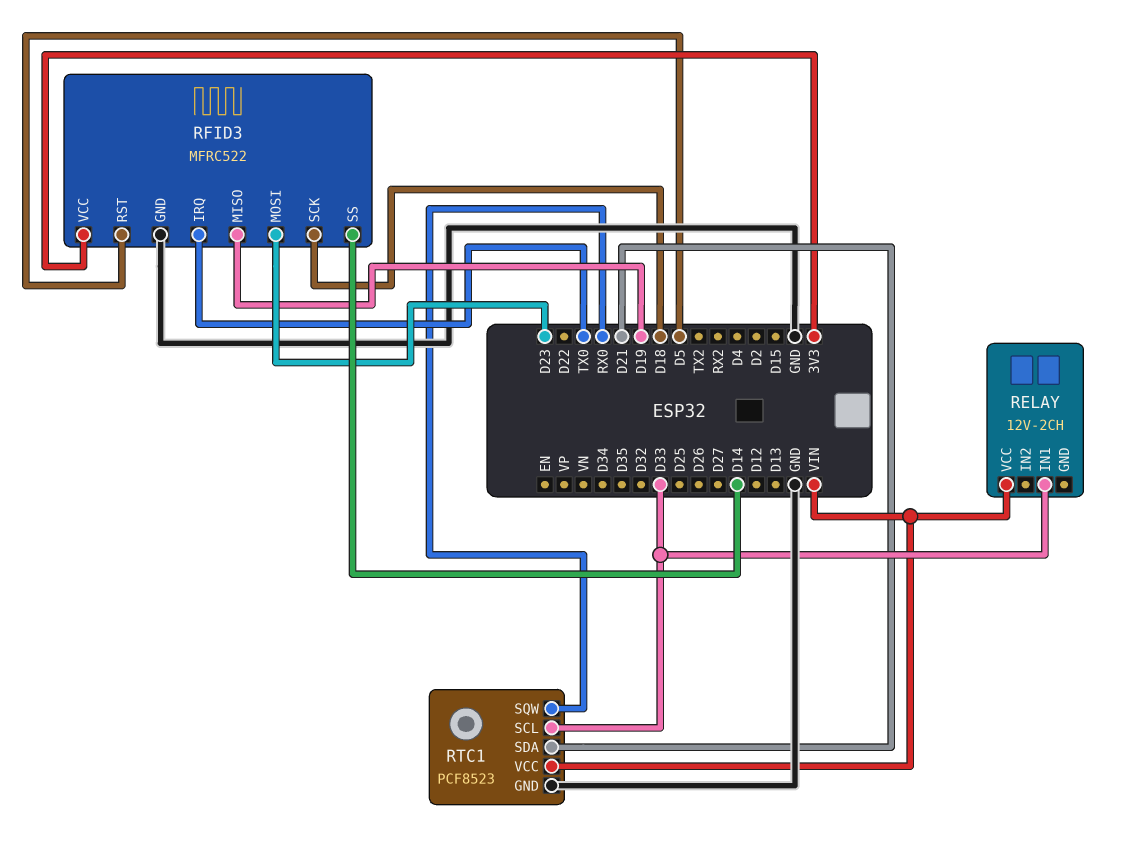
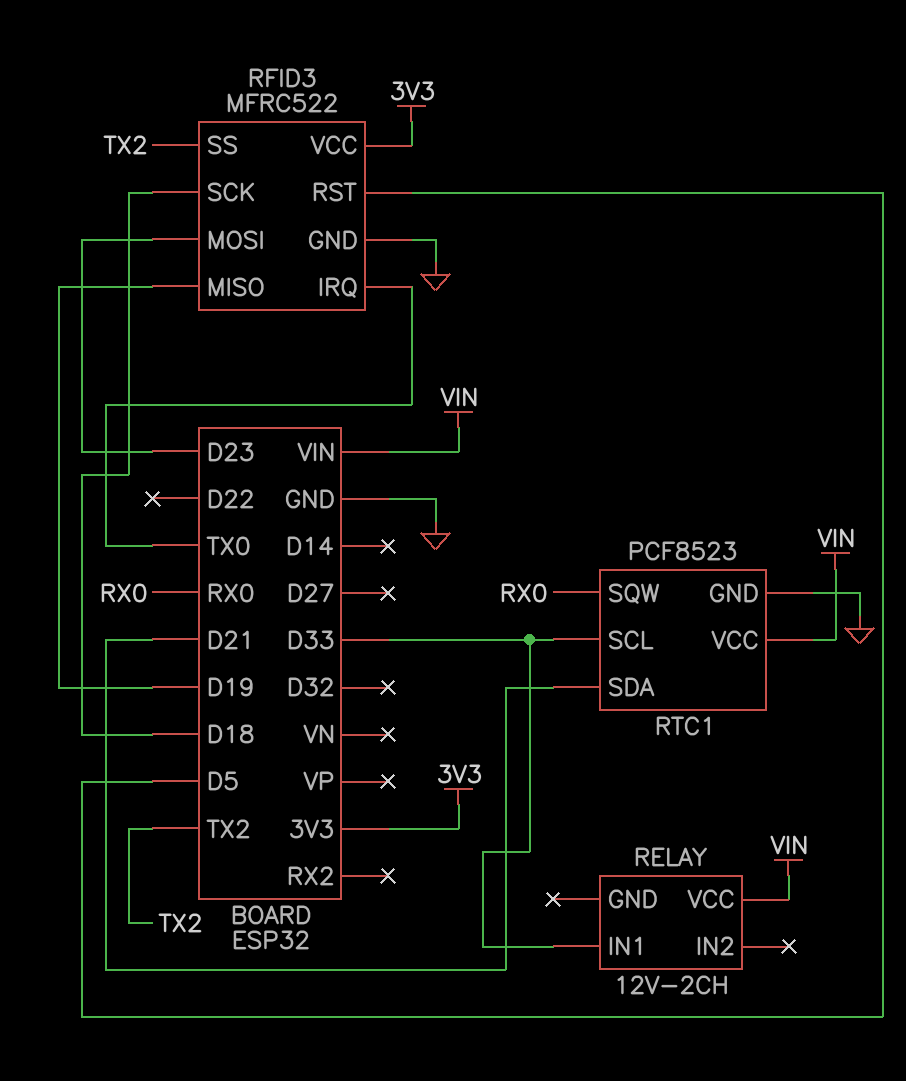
RFID3 pin SS: D14 -> TX2

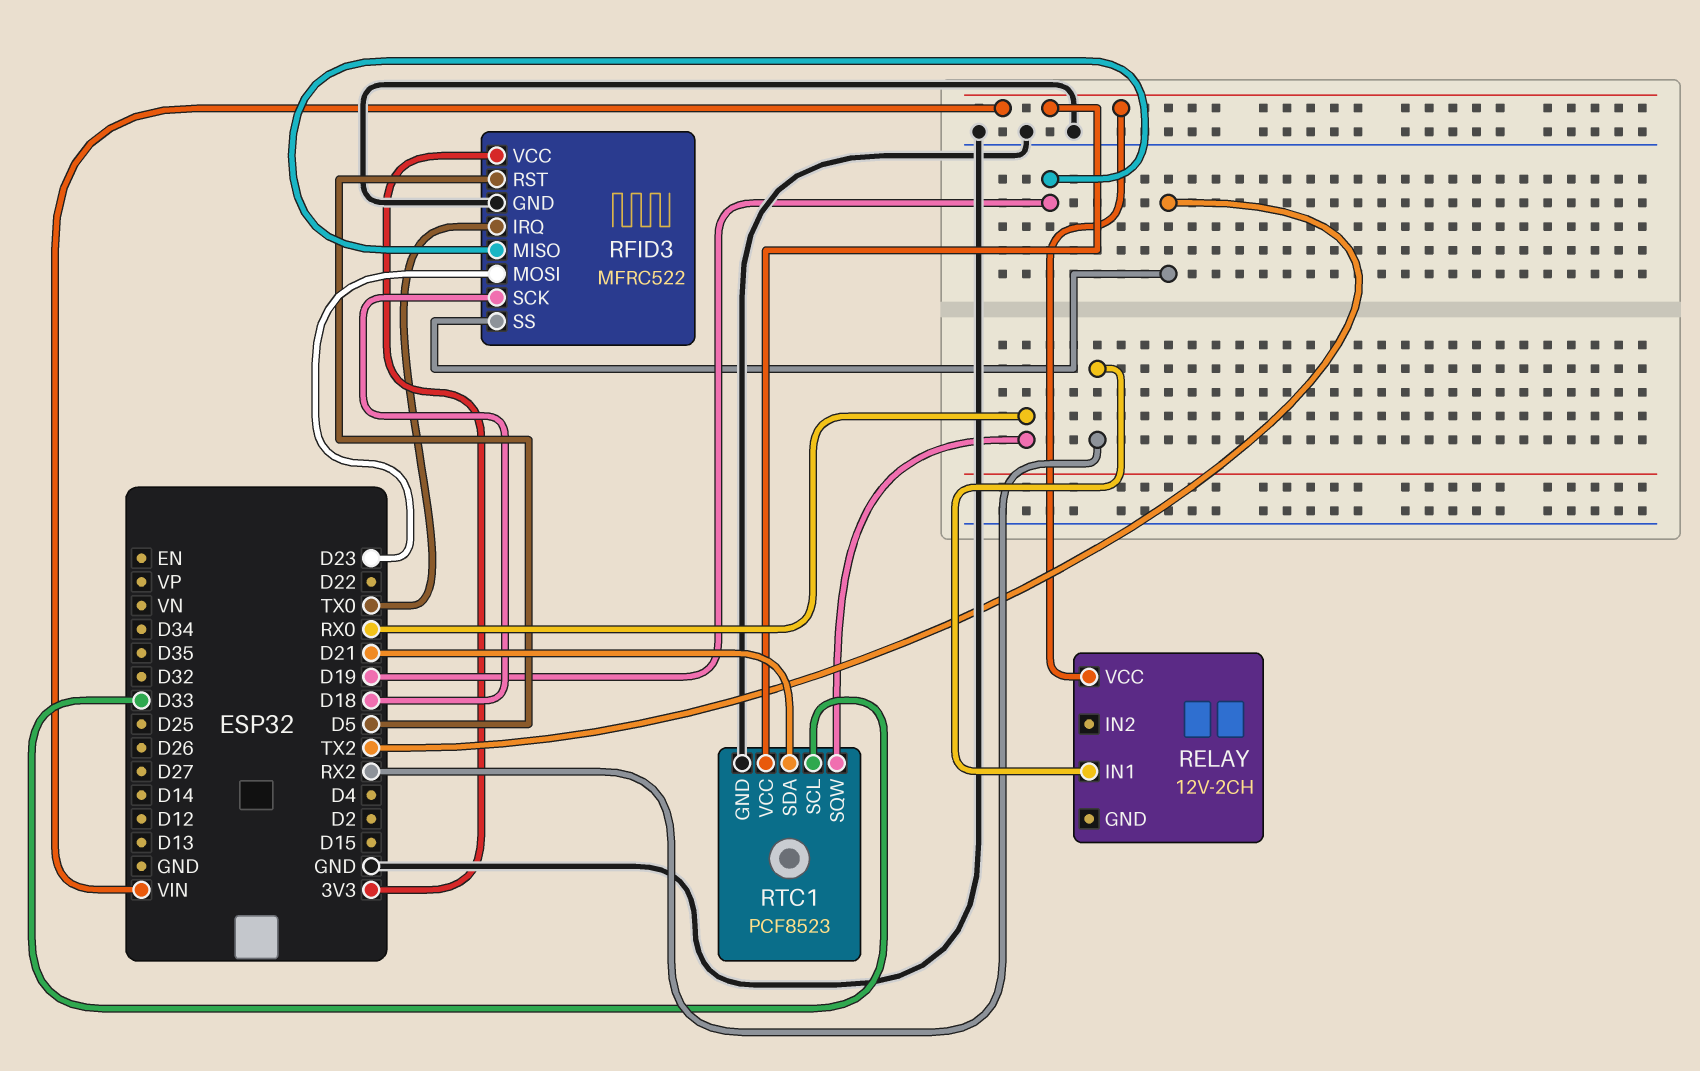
RELAY pin IN1: D33 -> RX2

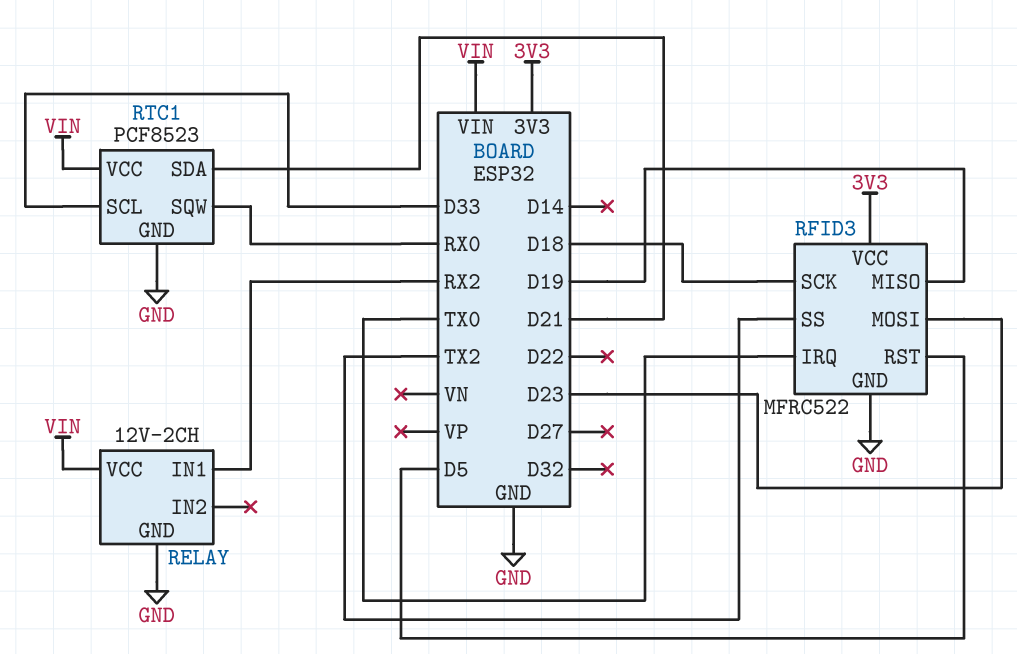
RELAY pin GND: none -> GND

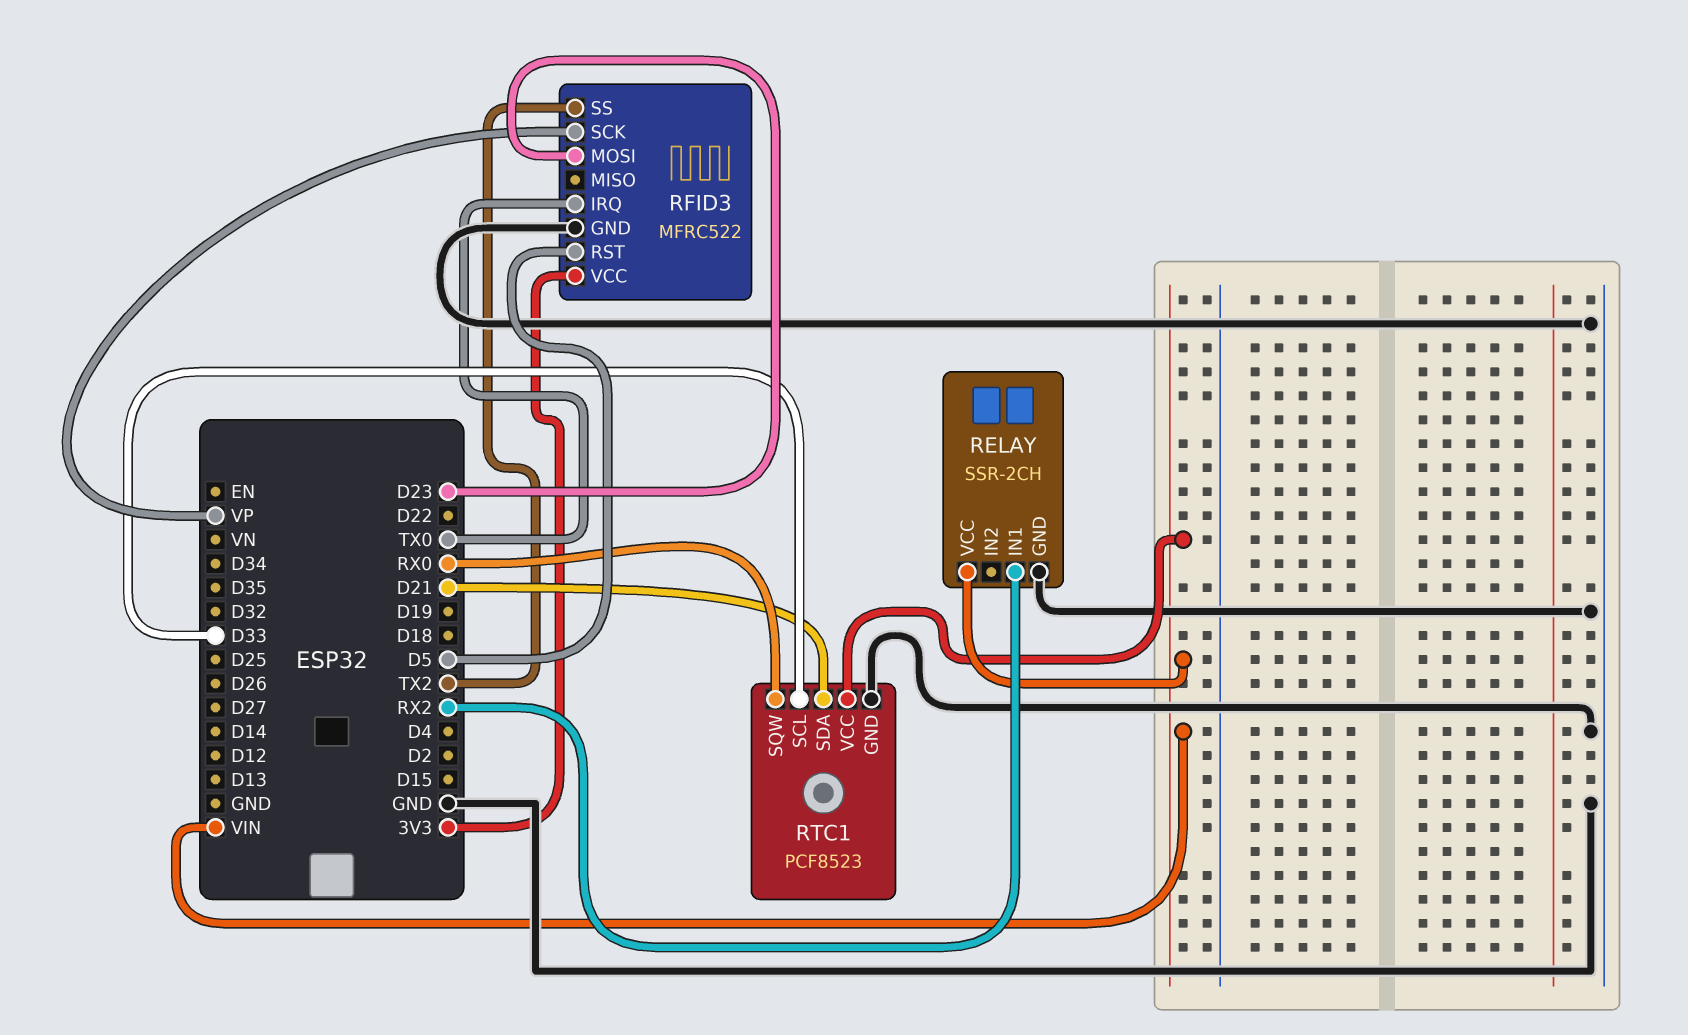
RELAY: 12V-2CH -> SSR-2CH
RFID3 pin MISO: D19 -> none
RFID3 pin SCK: D18 -> VP

